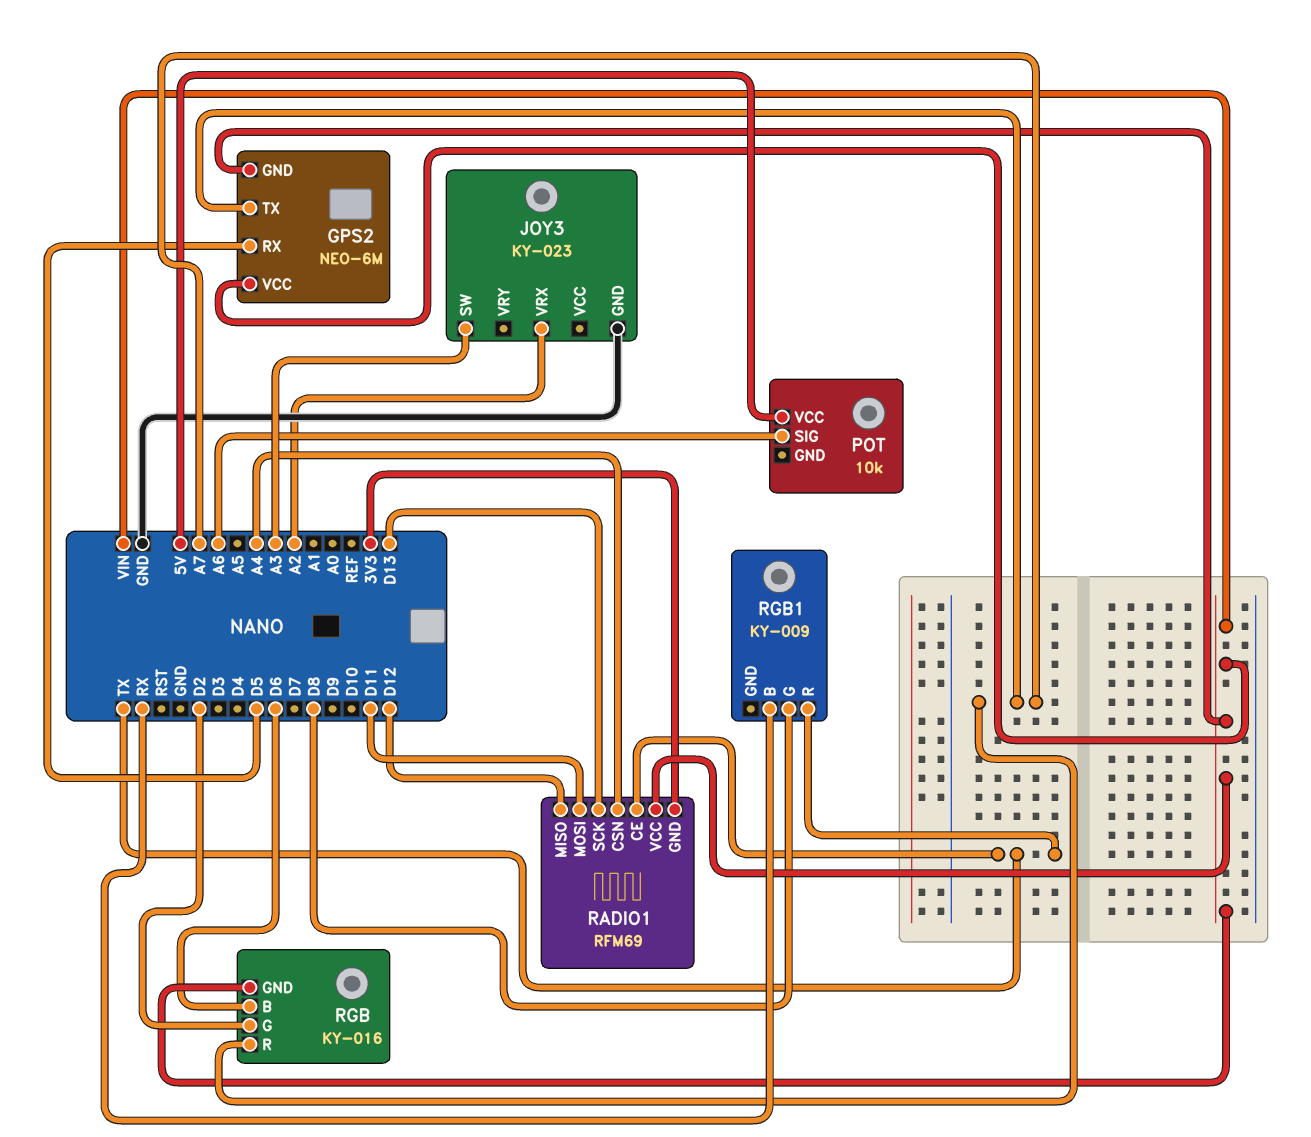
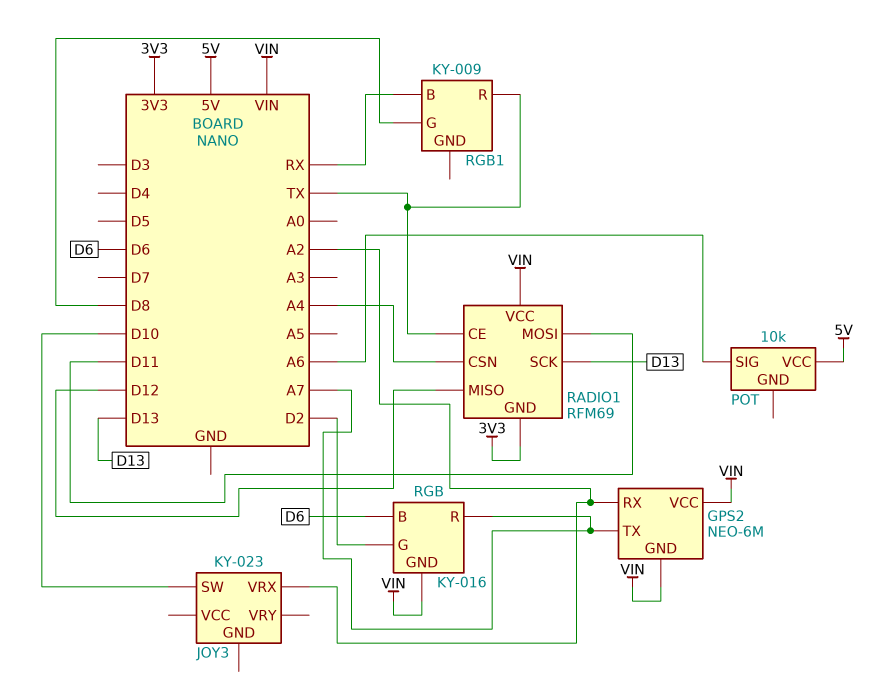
GPS2 pin RX: D5 -> A2
JOY3 pin GND: GND -> none
JOY3 pin SW: A3 -> D10

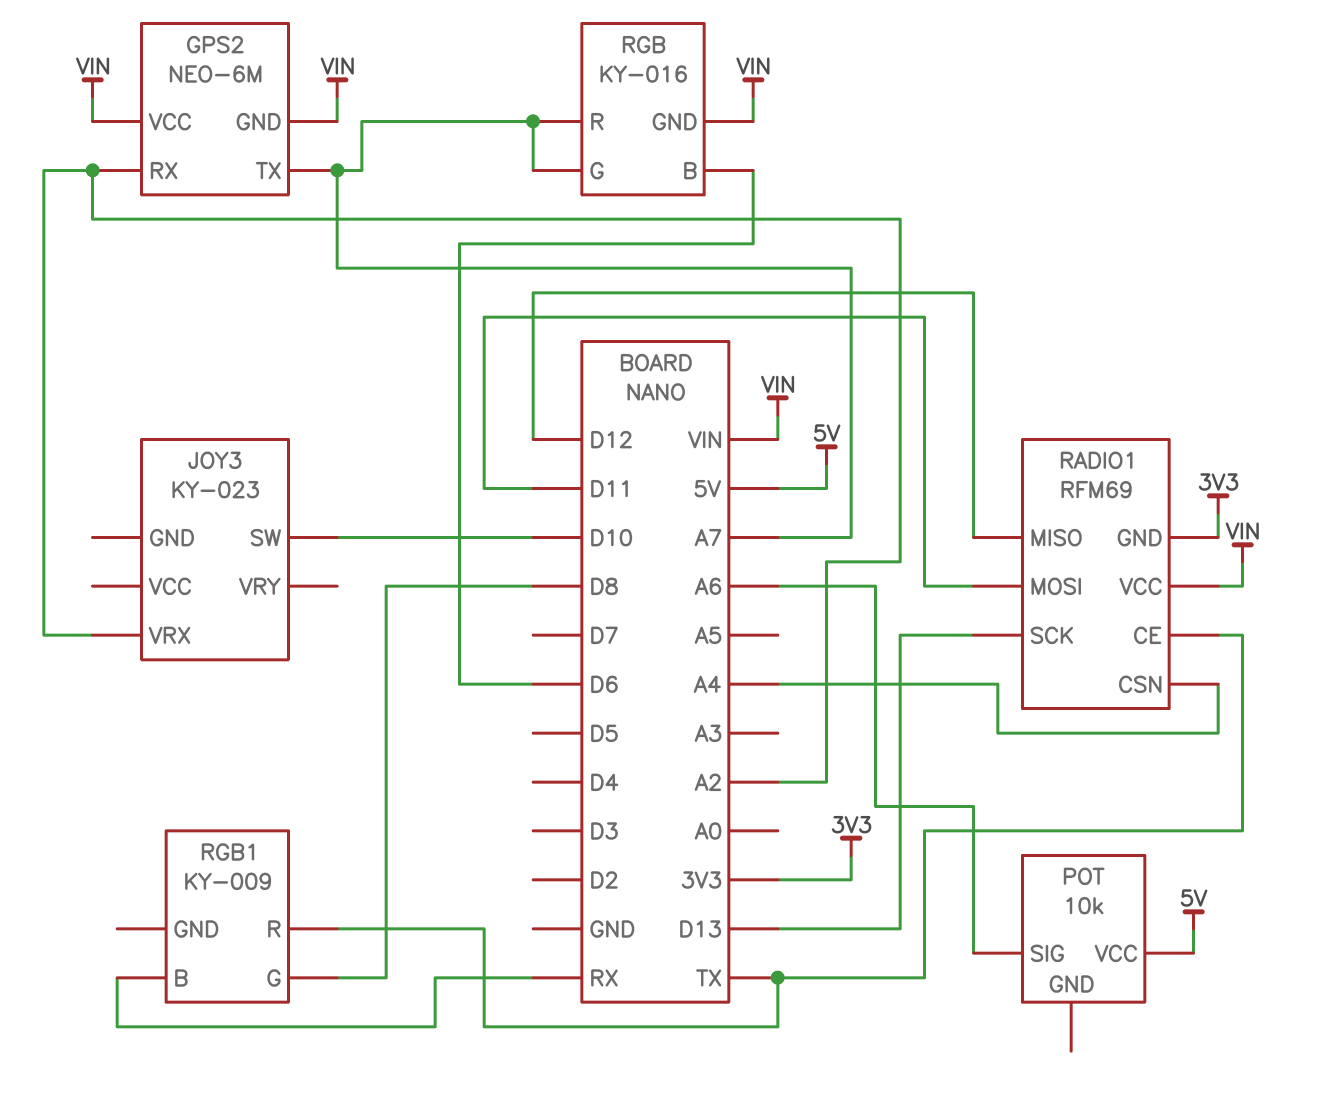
RGB pin G: D2 -> A7

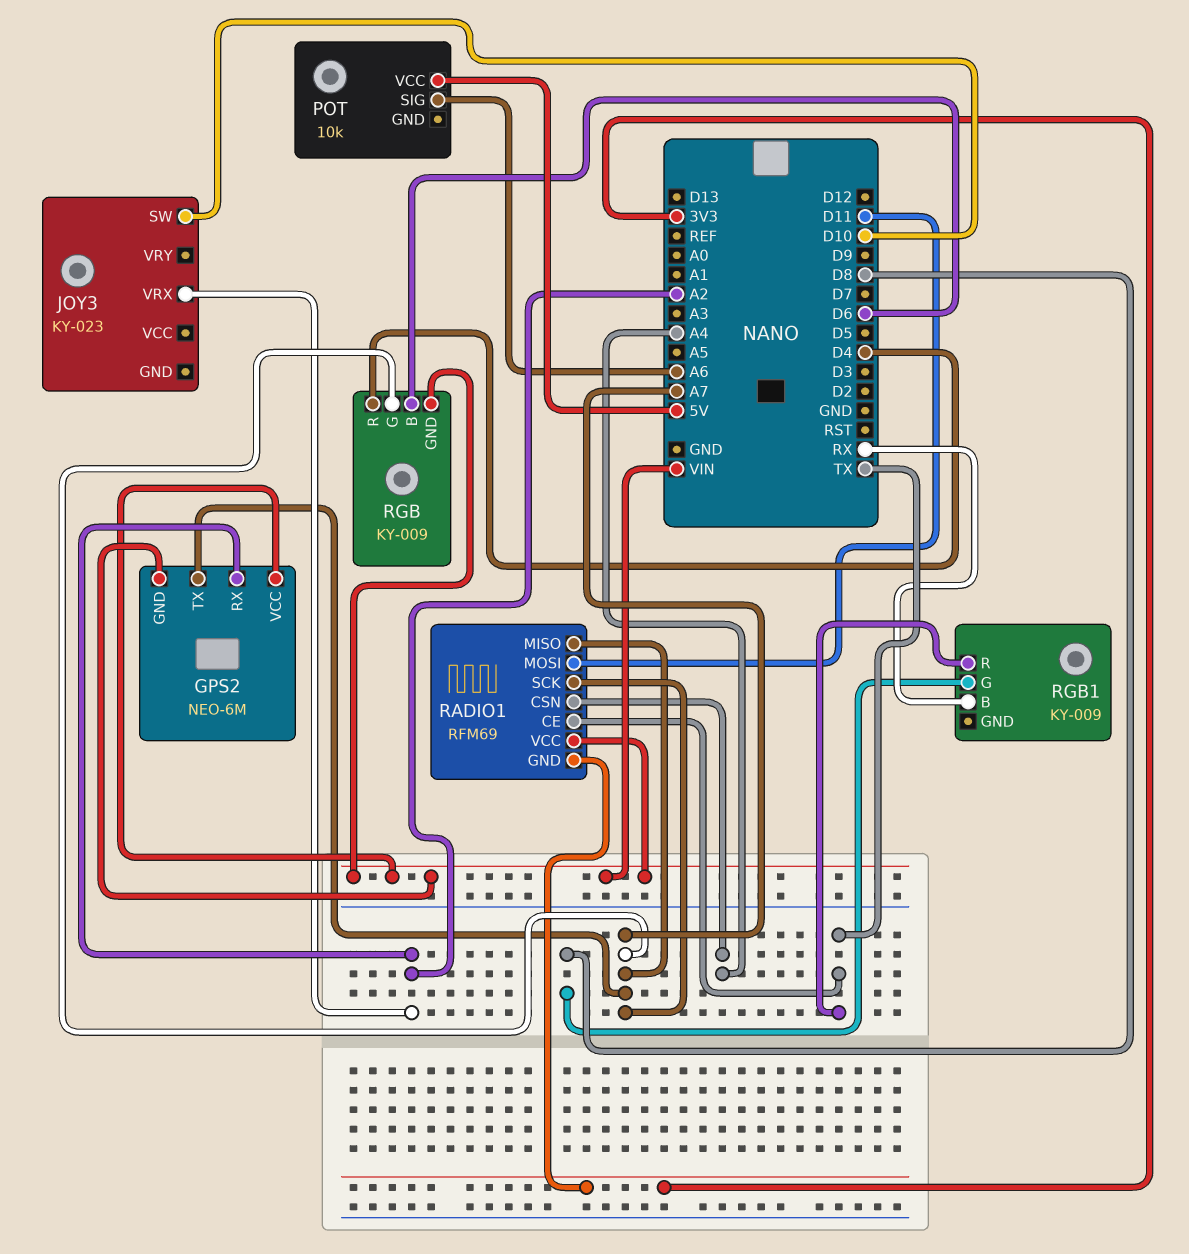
RADIO1 pin MISO: D12 -> A7
RADIO1 pin SCK: D13 -> A7
RGB: KY-016 -> KY-009
RGB pin R: A7 -> D4

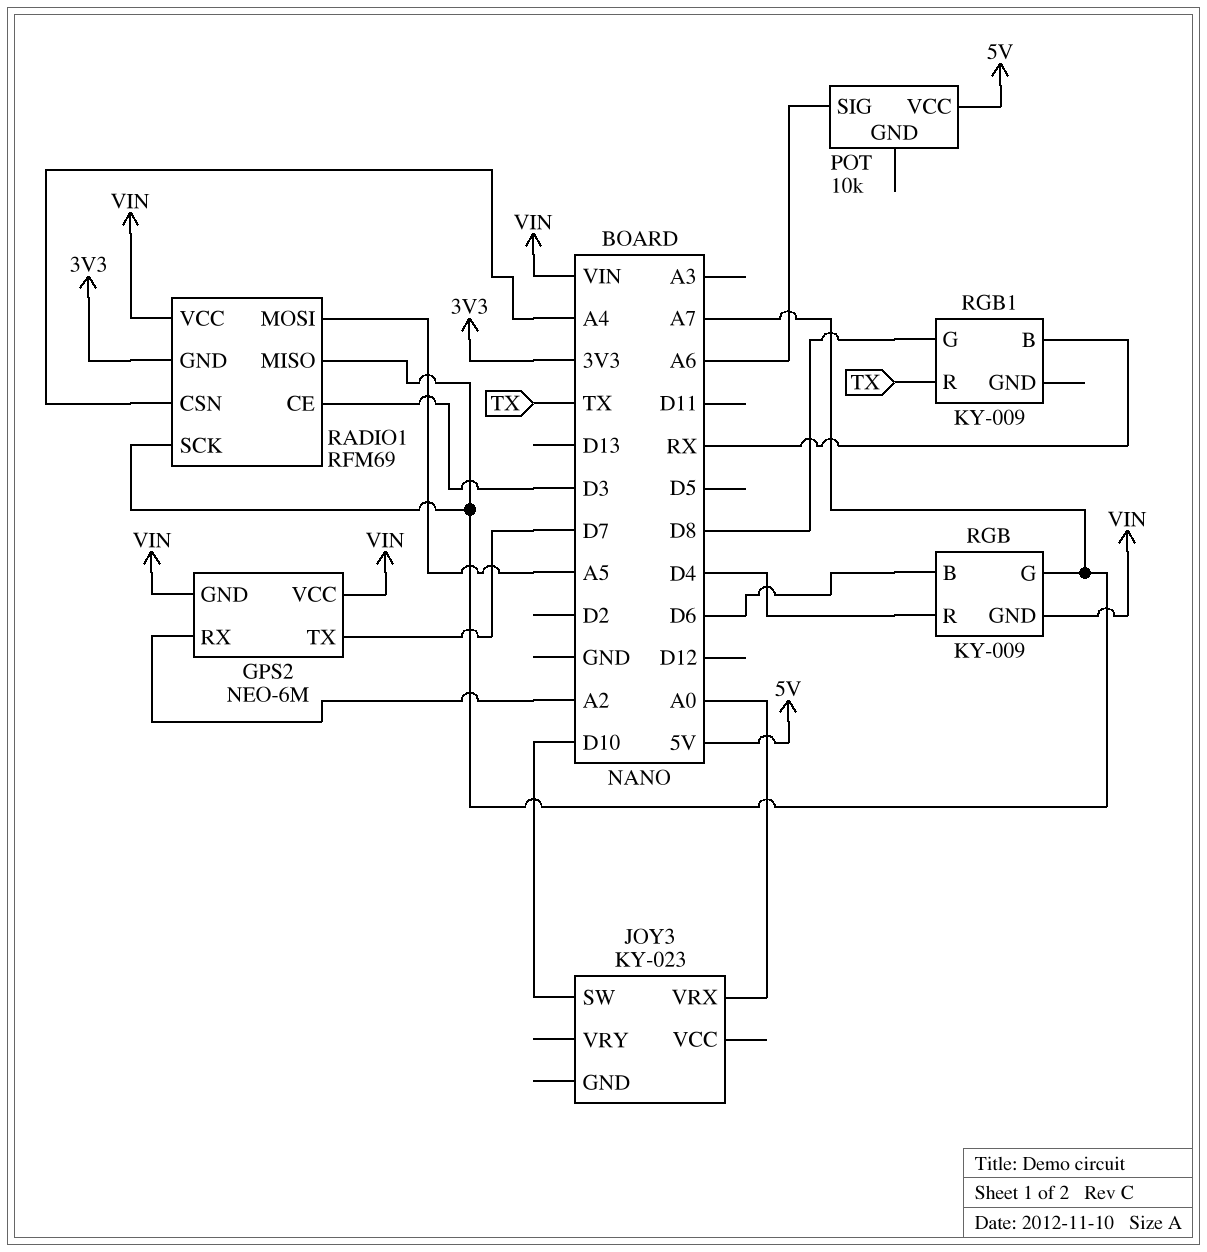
GPS2 pin TX: A7 -> D7
JOY3 pin VRX: A2 -> A0
RADIO1 pin CE: TX -> D3
RADIO1 pin MOSI: D11 -> A5

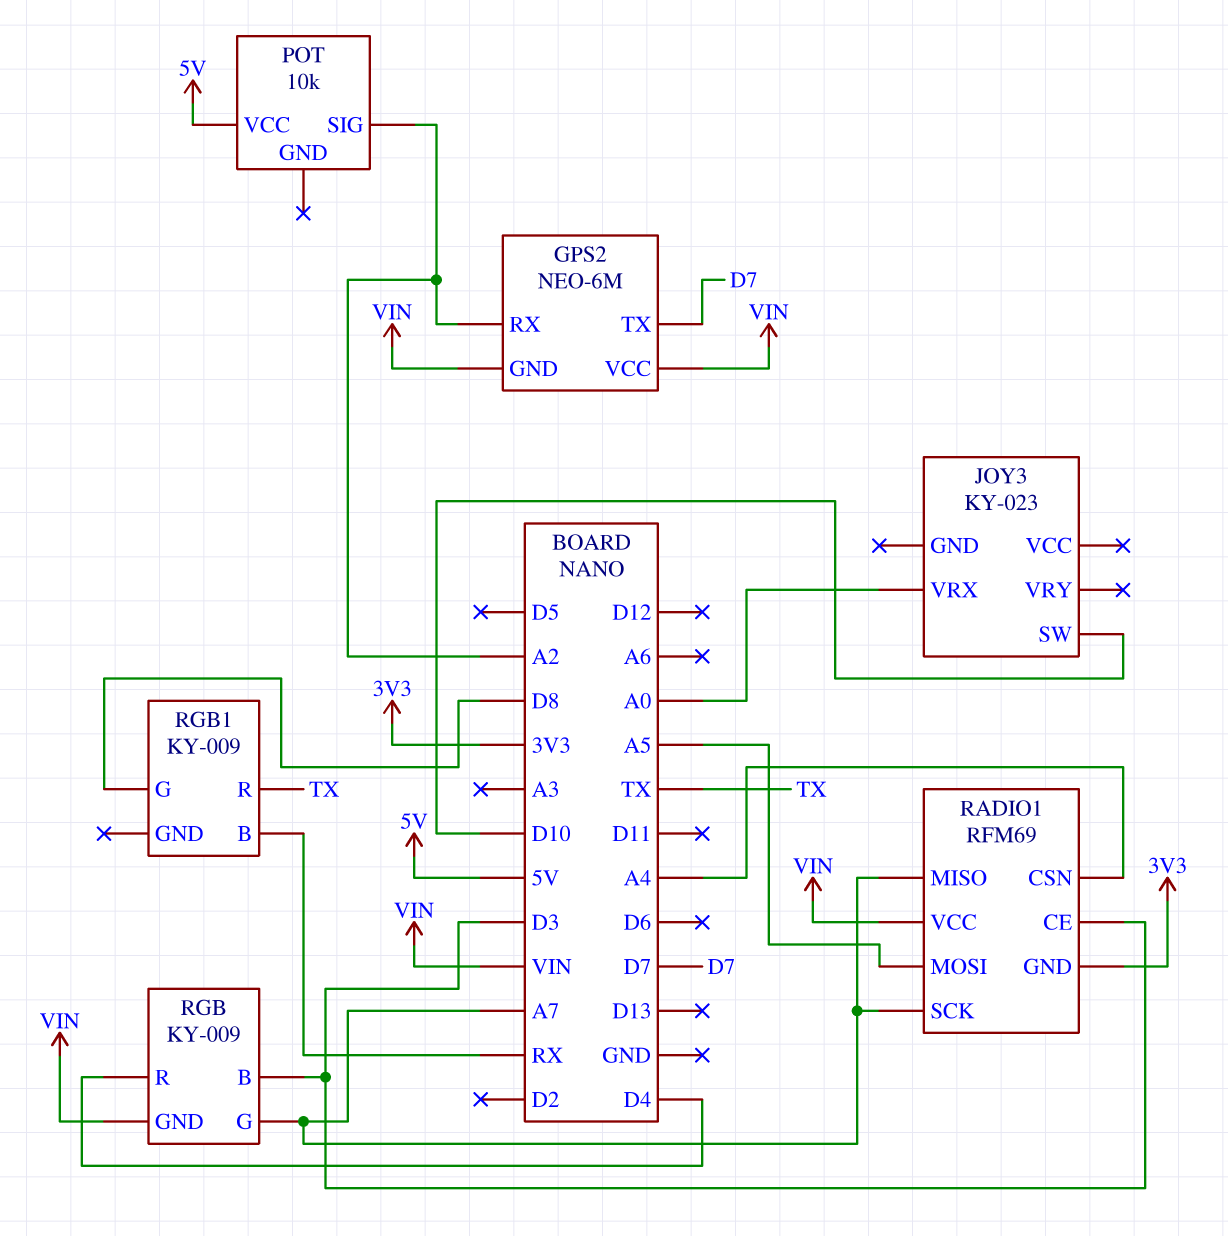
POT pin SIG: A6 -> A2
RGB pin B: D6 -> D3

